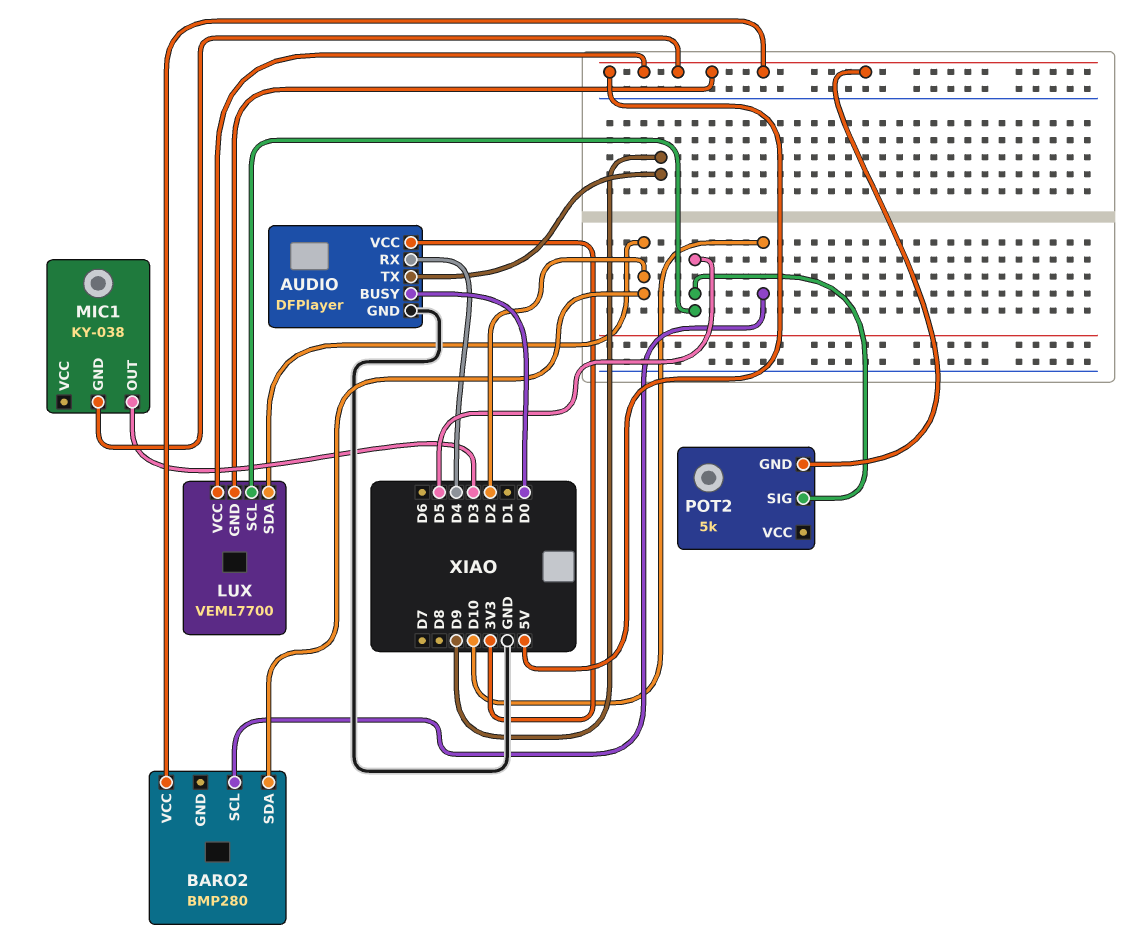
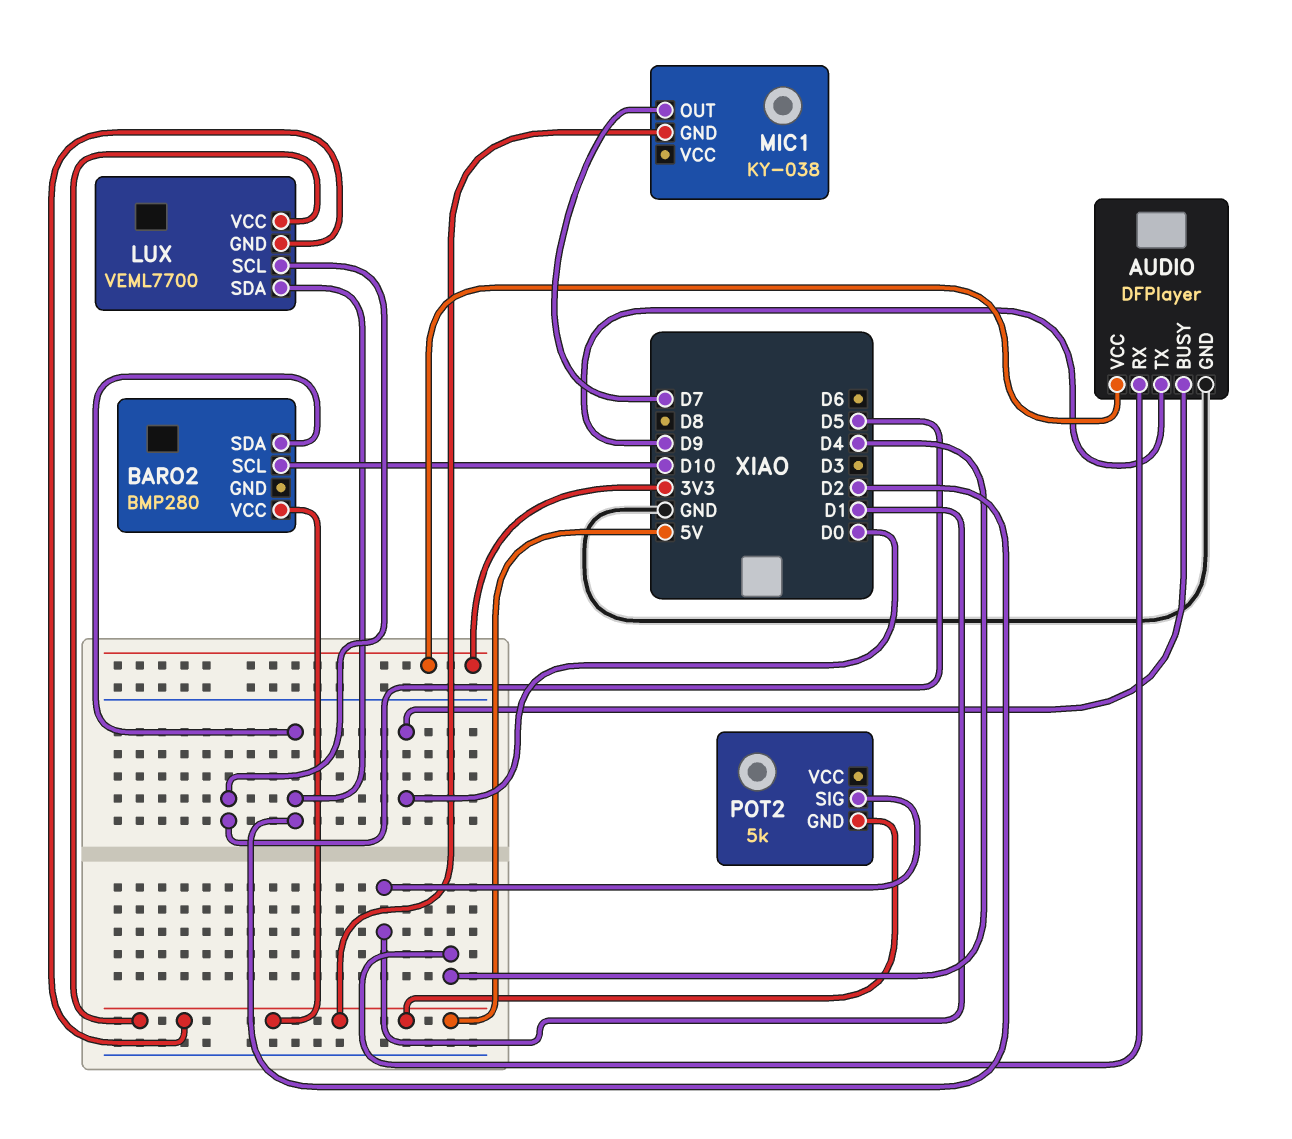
MIC1 pin OUT: D3 -> D7
POT2 pin SIG: D5 -> D1

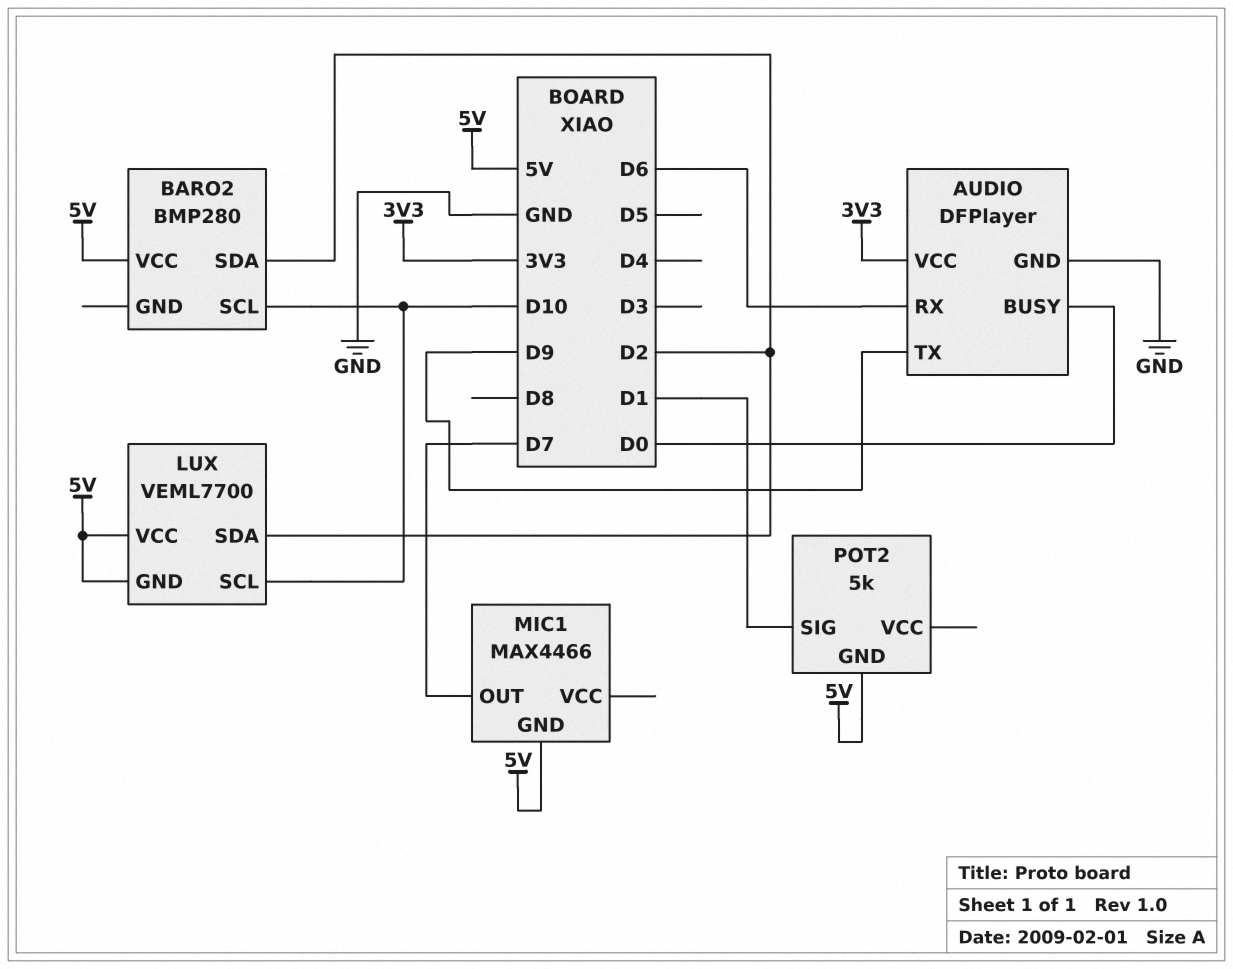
AUDIO pin RX: D4 -> D6
LUX pin SCL: D5 -> D10
MIC1: KY-038 -> MAX4466

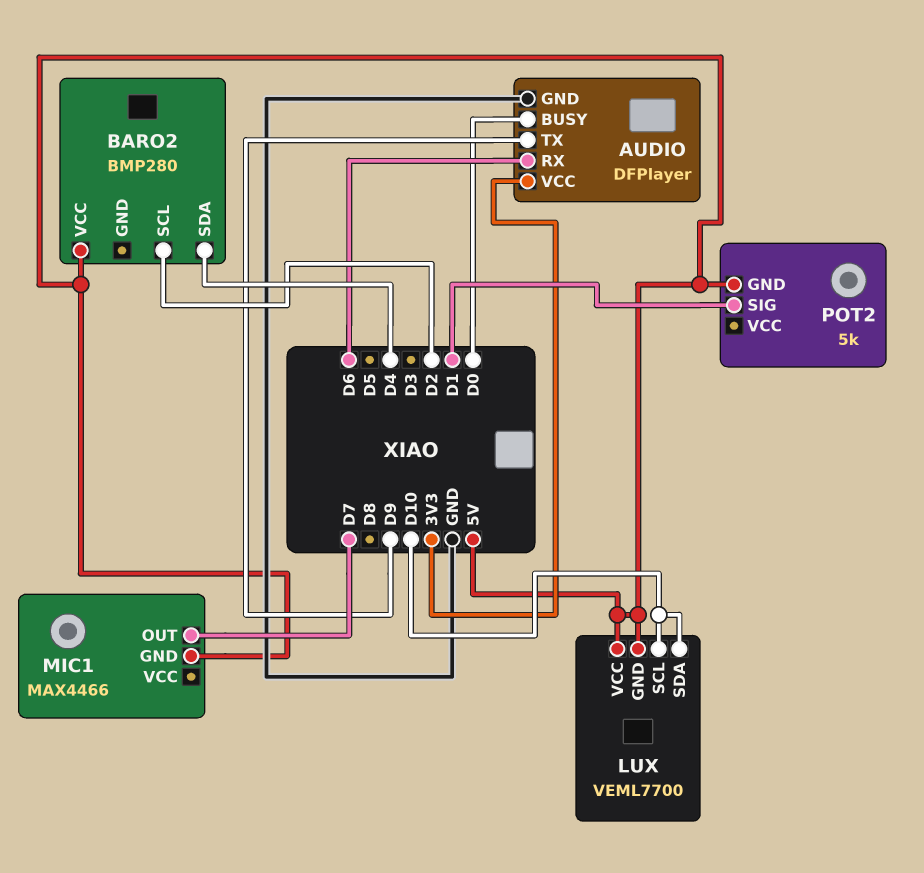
BARO2 pin SCL: D10 -> D2
BARO2 pin SDA: D2 -> D4
LUX pin SDA: D2 -> D10

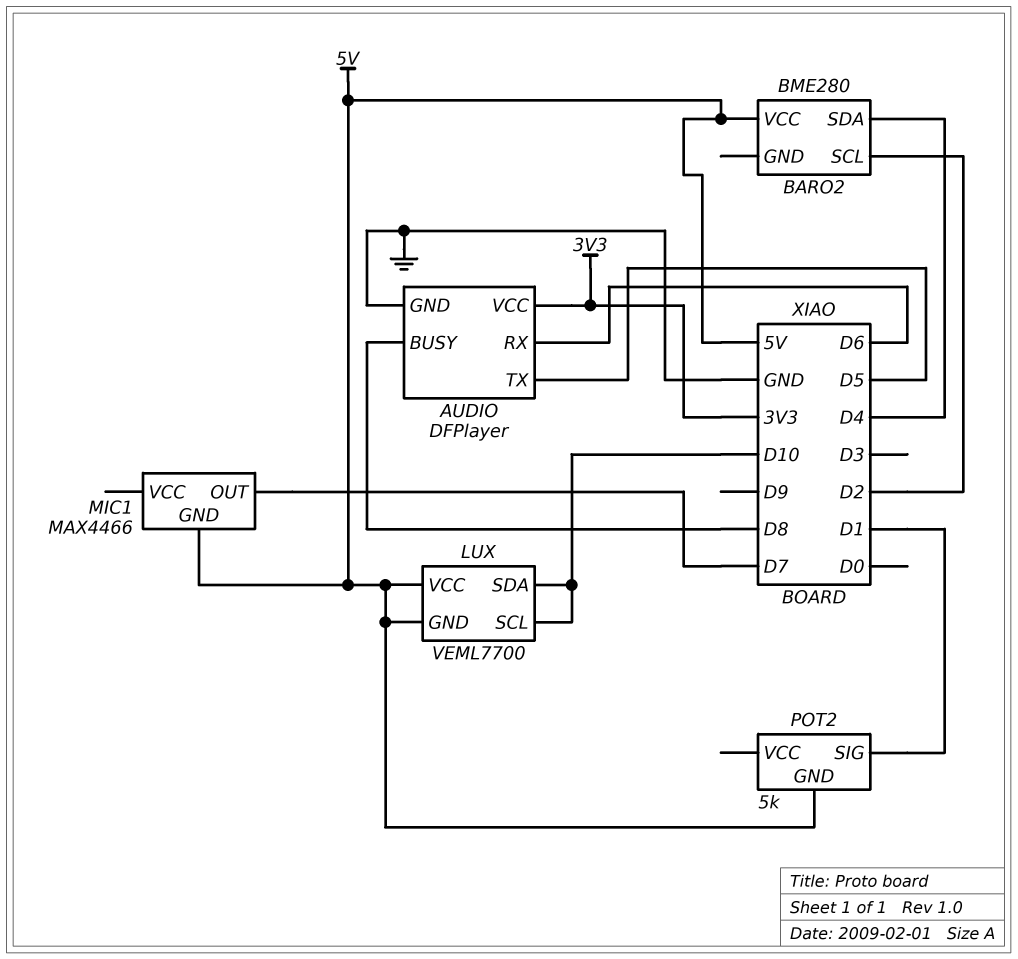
AUDIO pin BUSY: D0 -> D8
AUDIO pin TX: D9 -> D5
BARO2: BMP280 -> BME280

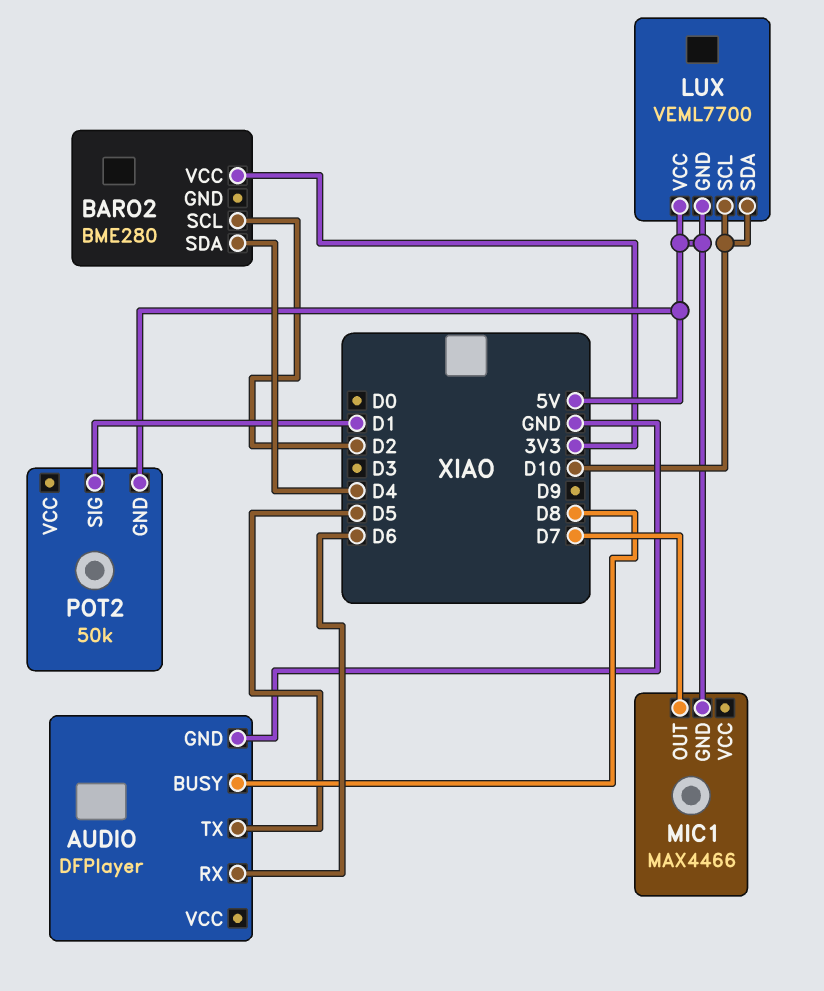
AUDIO pin VCC: 3V3 -> none
BARO2 pin VCC: 5V -> 3V3
POT2: 5k -> 50k

